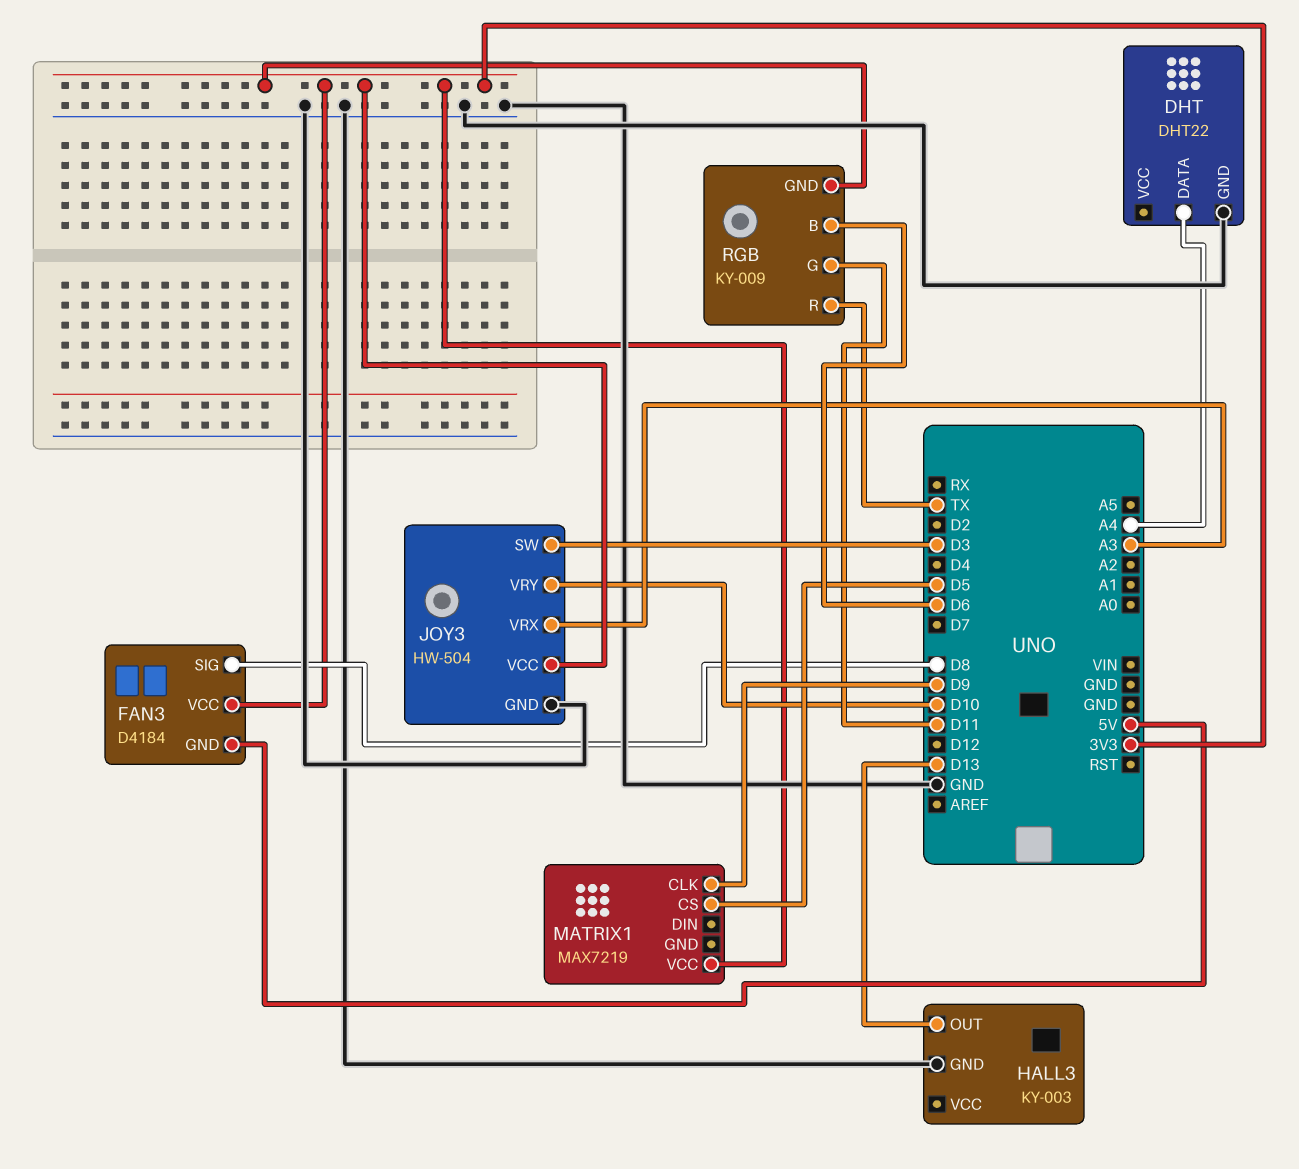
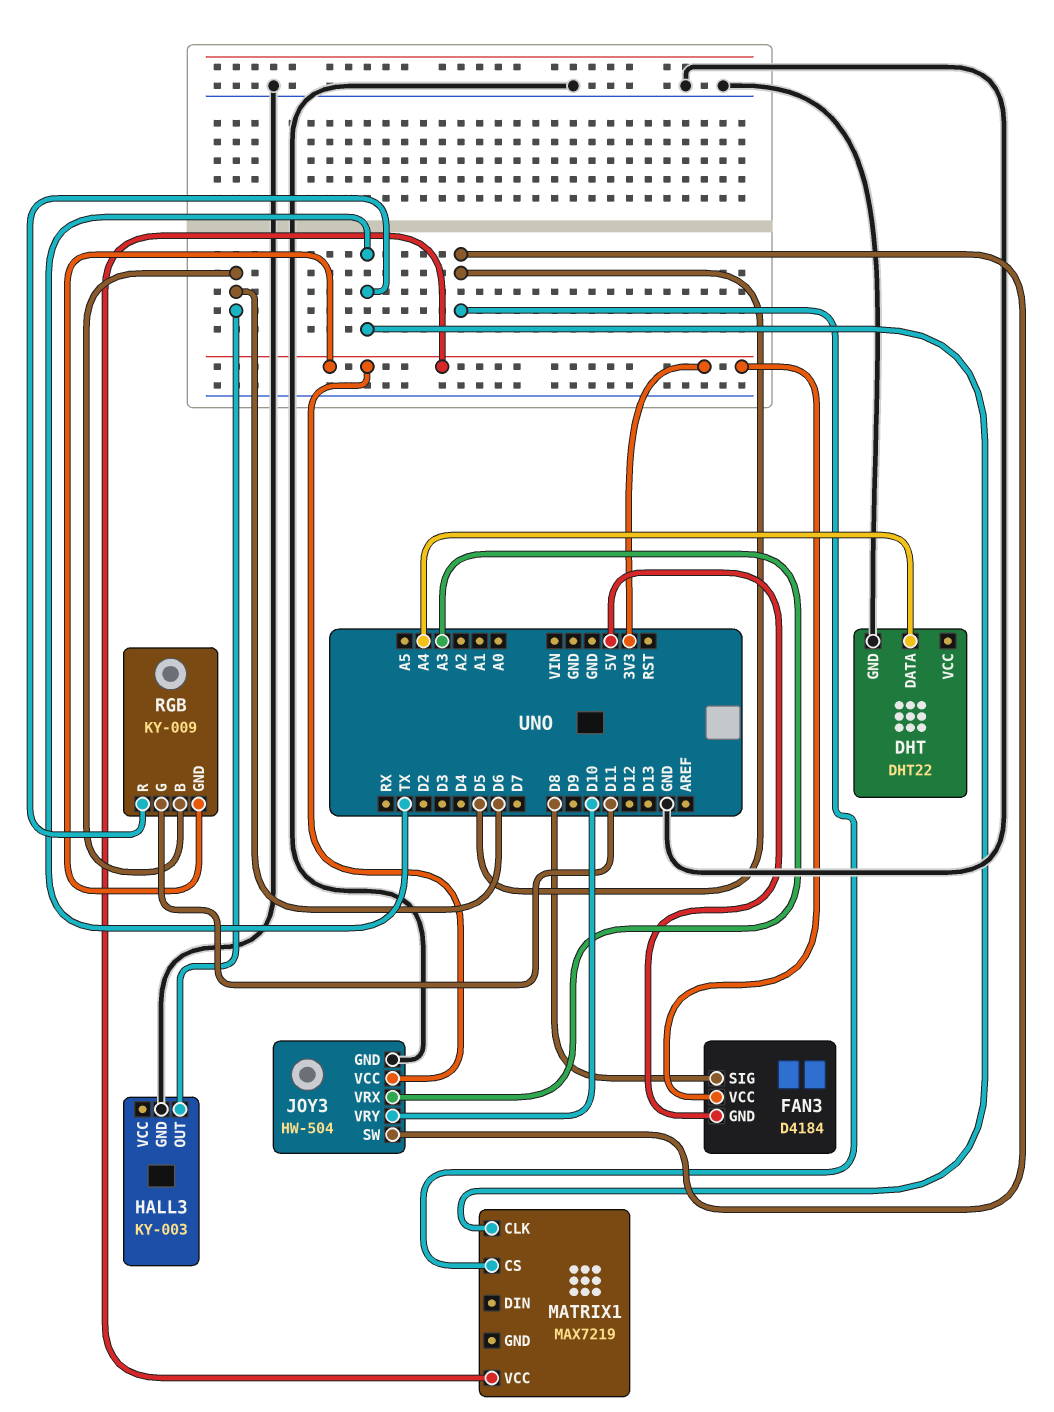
HALL3 pin OUT: D13 -> D6
JOY3 pin SW: D3 -> D5
MATRIX1 pin CLK: D9 -> TX

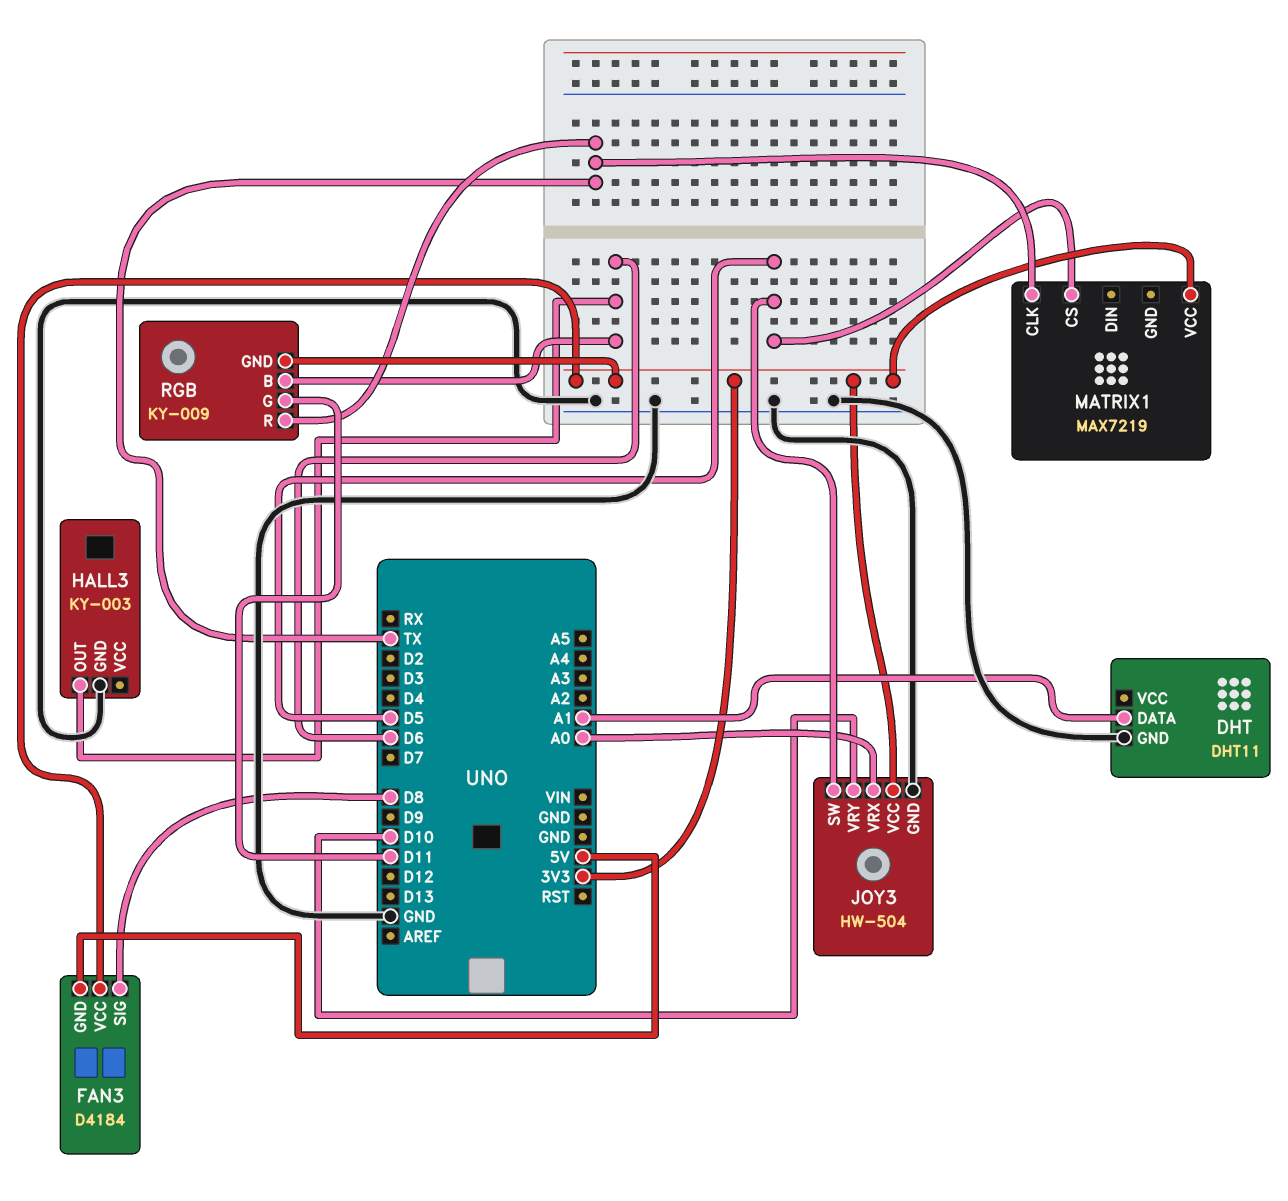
DHT: DHT22 -> DHT11
DHT pin DATA: A4 -> A1
JOY3 pin VRX: A3 -> A0

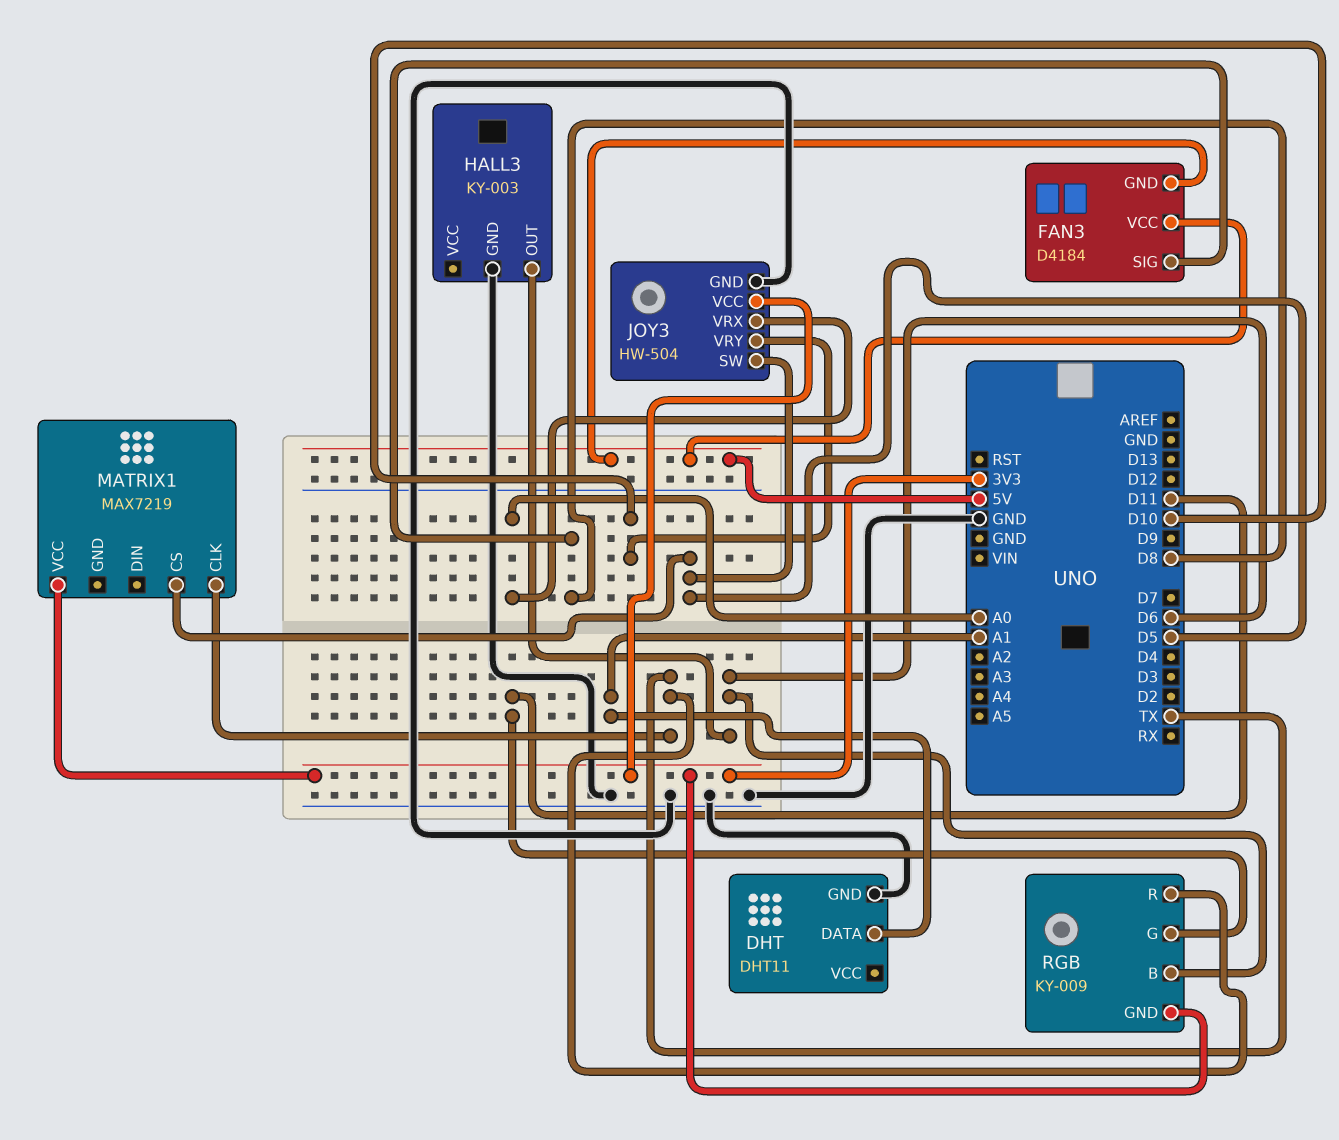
FAN3 pin VCC: 3V3 -> 5V

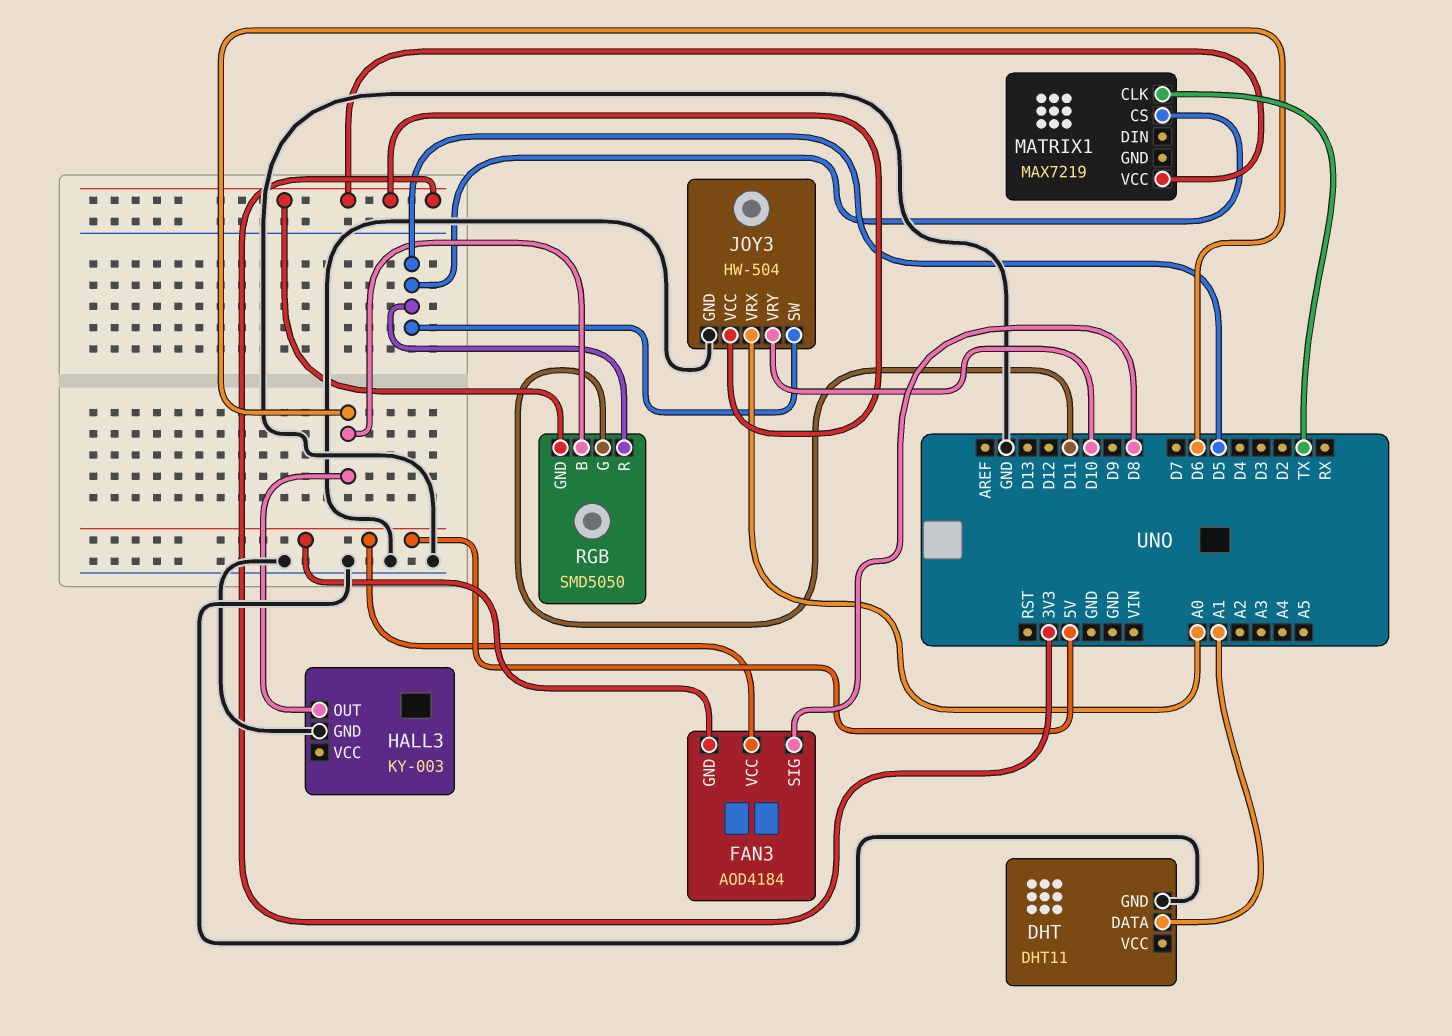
FAN3: D4184 -> AOD4184
RGB: KY-009 -> SMD5050
RGB pin R: TX -> D5

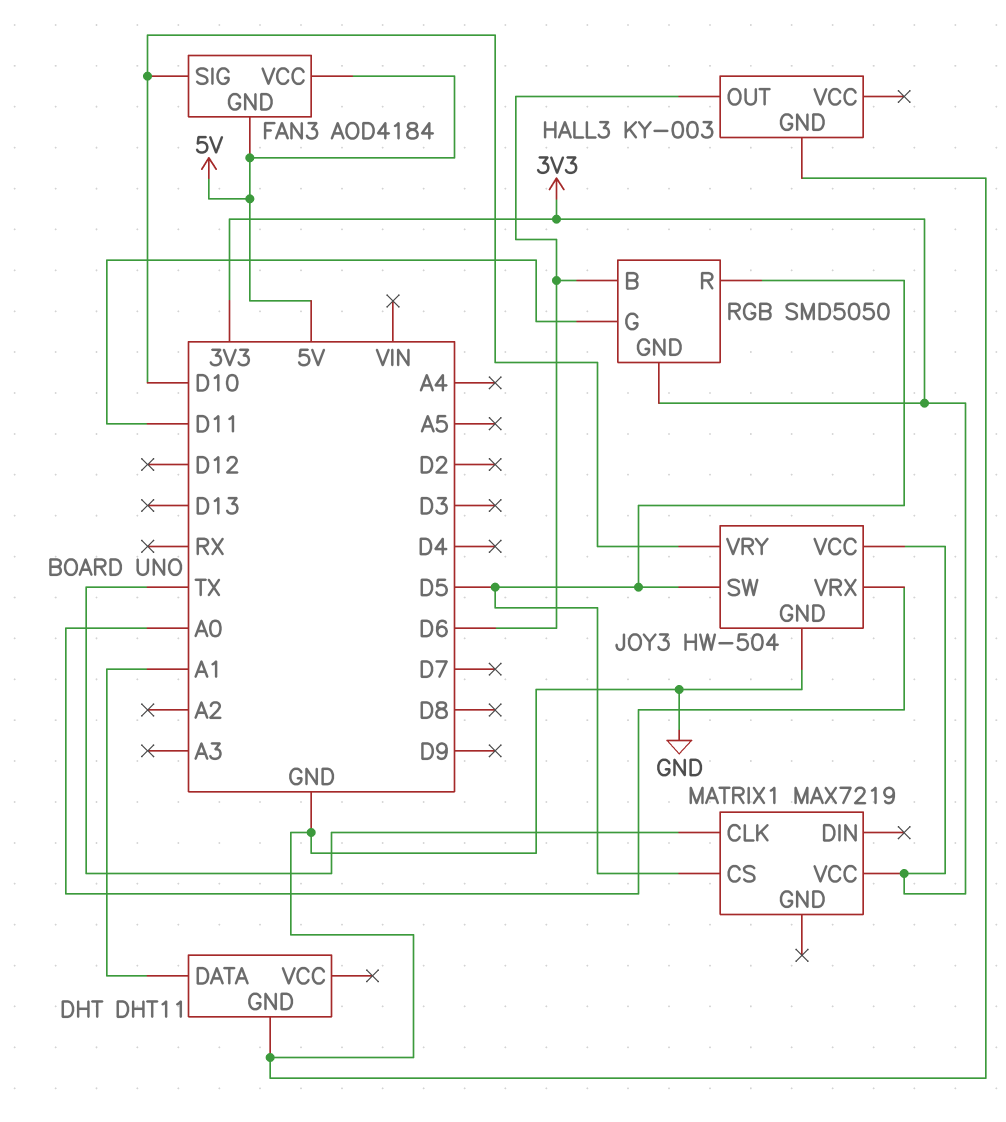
FAN3 pin SIG: D8 -> D10

